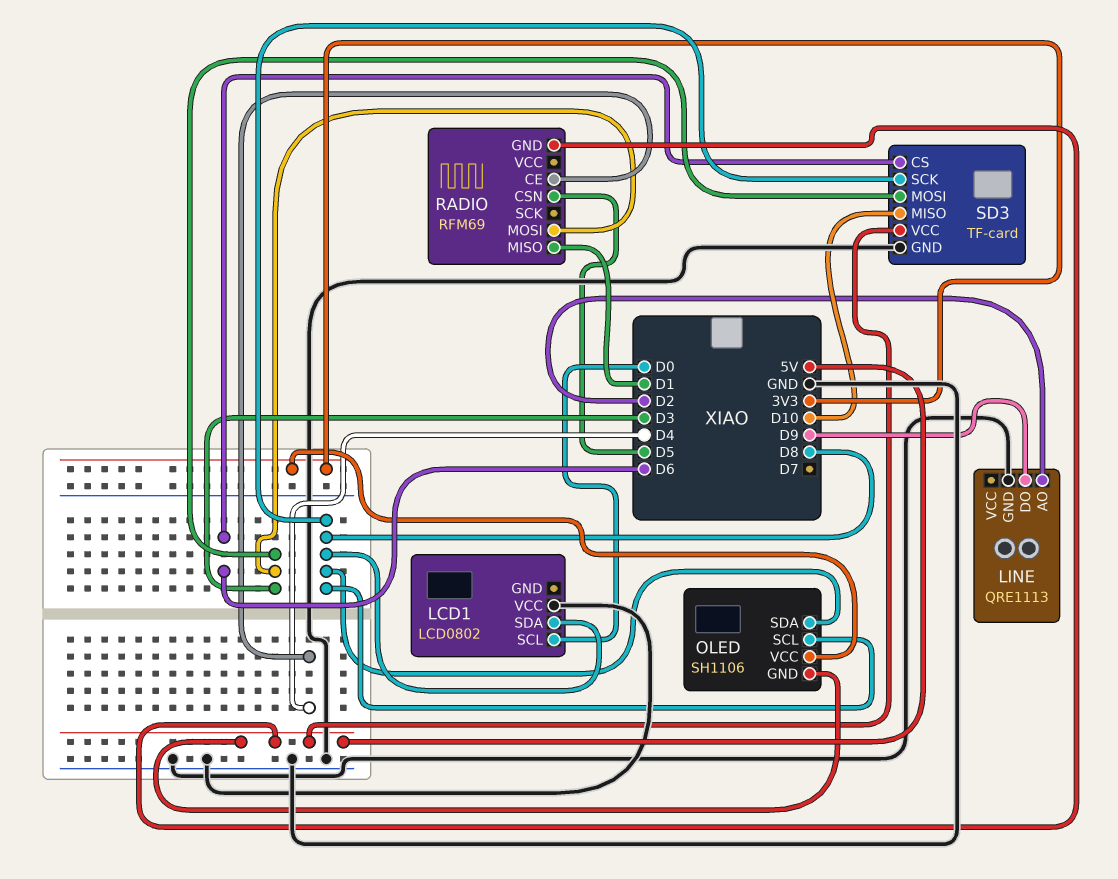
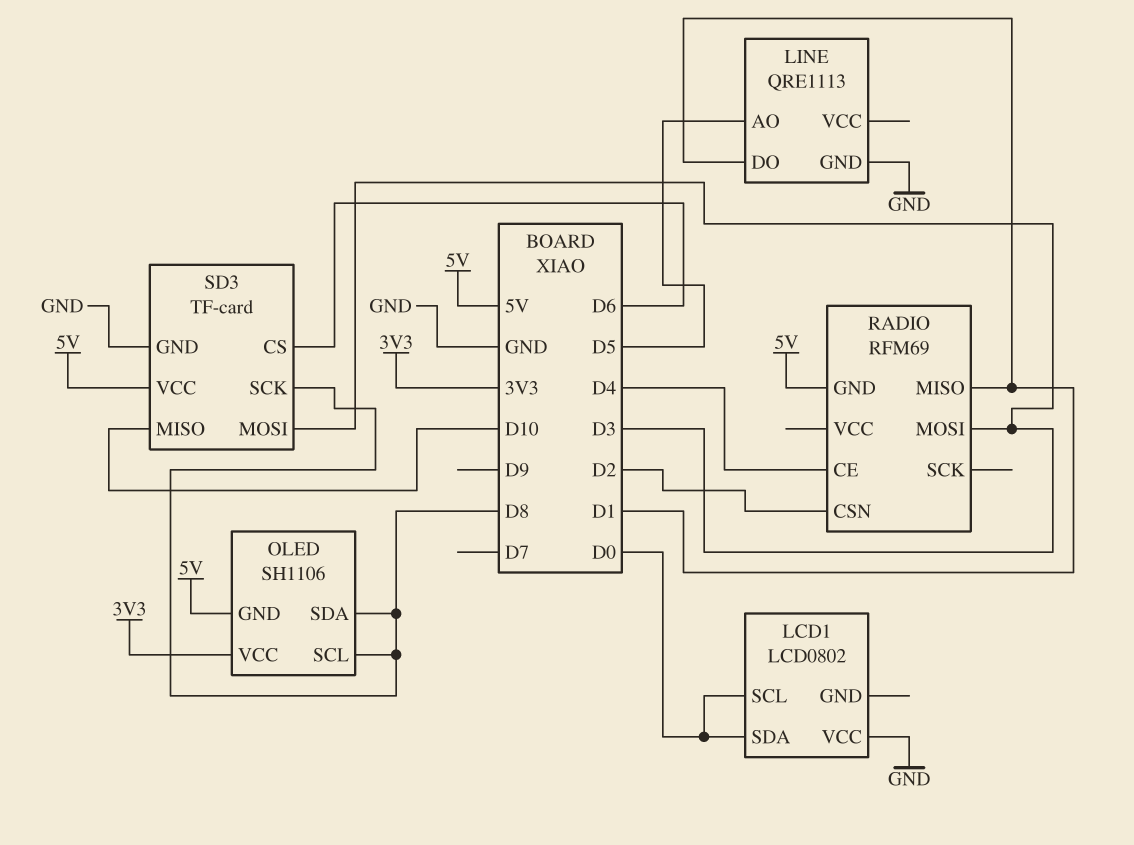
LCD1 pin SDA: D8 -> D0
LINE pin AO: D2 -> D5
LINE pin DO: D9 -> D1
RADIO pin CSN: D5 -> D2

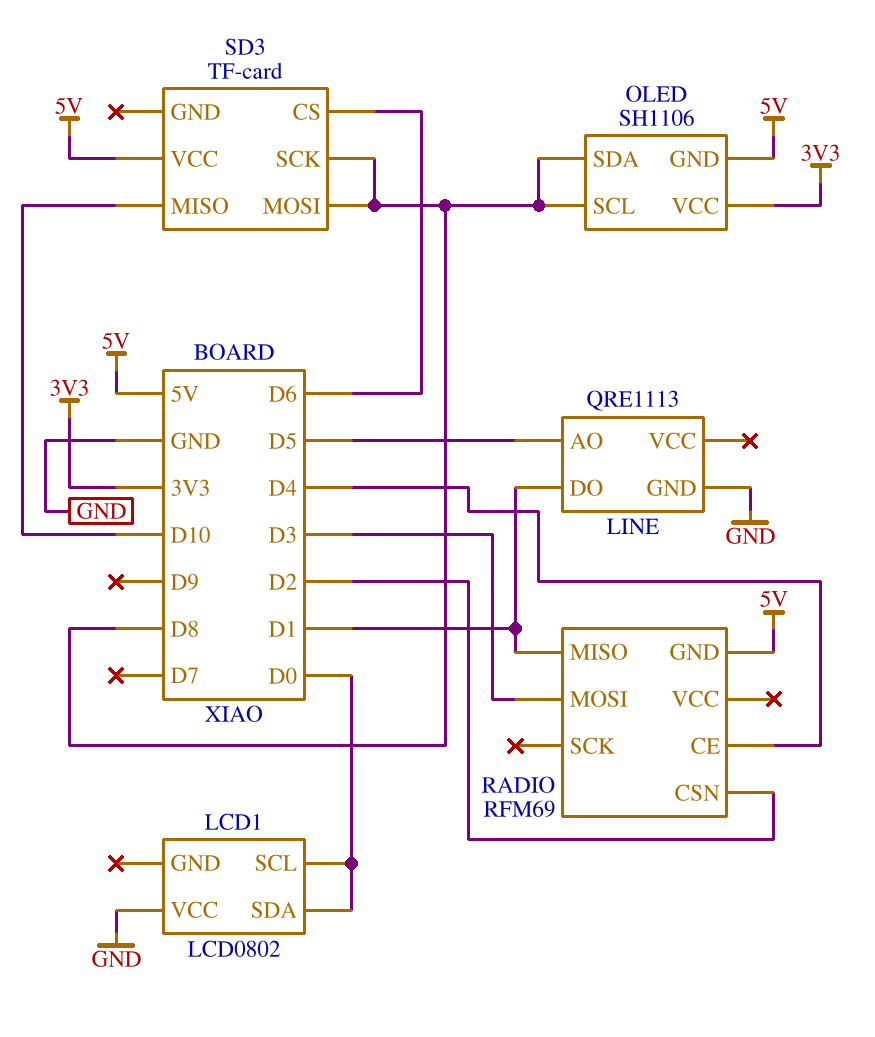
SD3 pin GND: GND -> none
SD3 pin MOSI: D3 -> D8

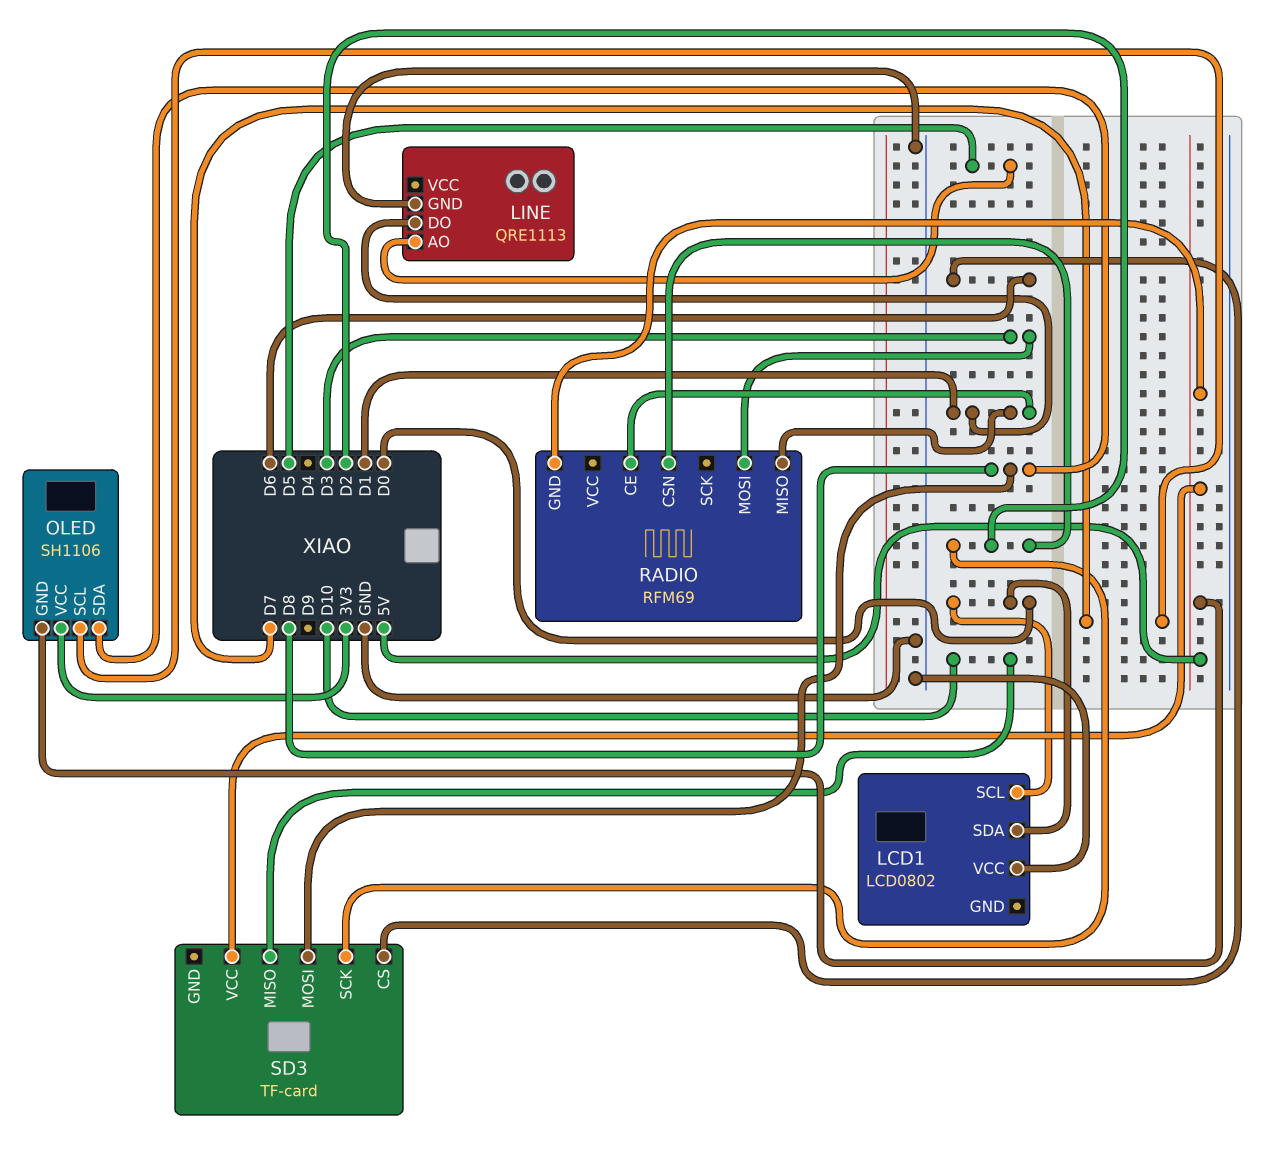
OLED pin SCL: D8 -> D7
RADIO pin CE: D4 -> D1
SD3 pin SCK: D8 -> D2

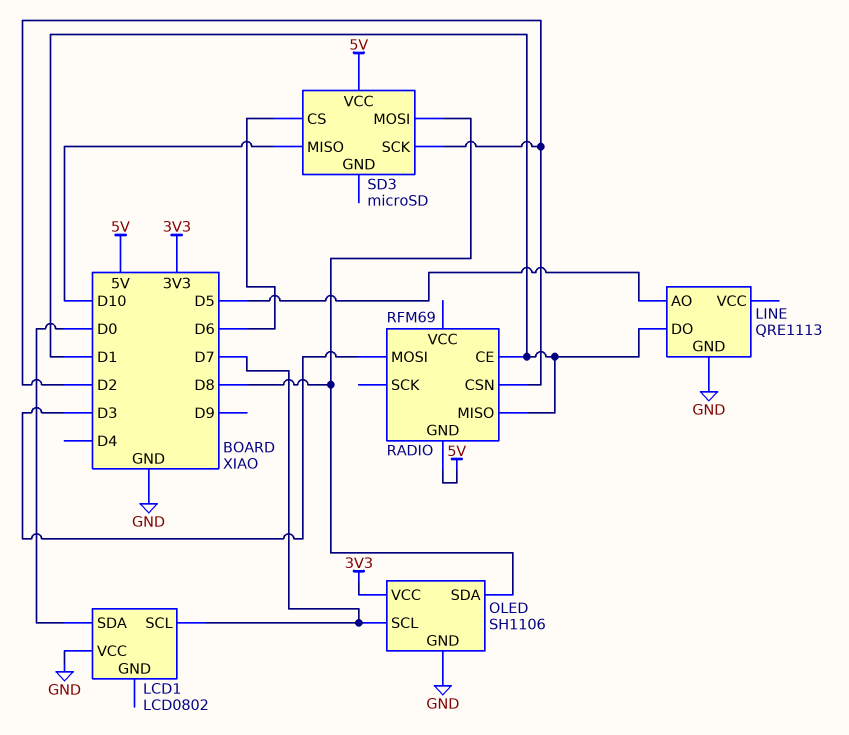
LCD1 pin SCL: D0 -> D7
OLED pin GND: 5V -> GND
SD3: TF-card -> microSD

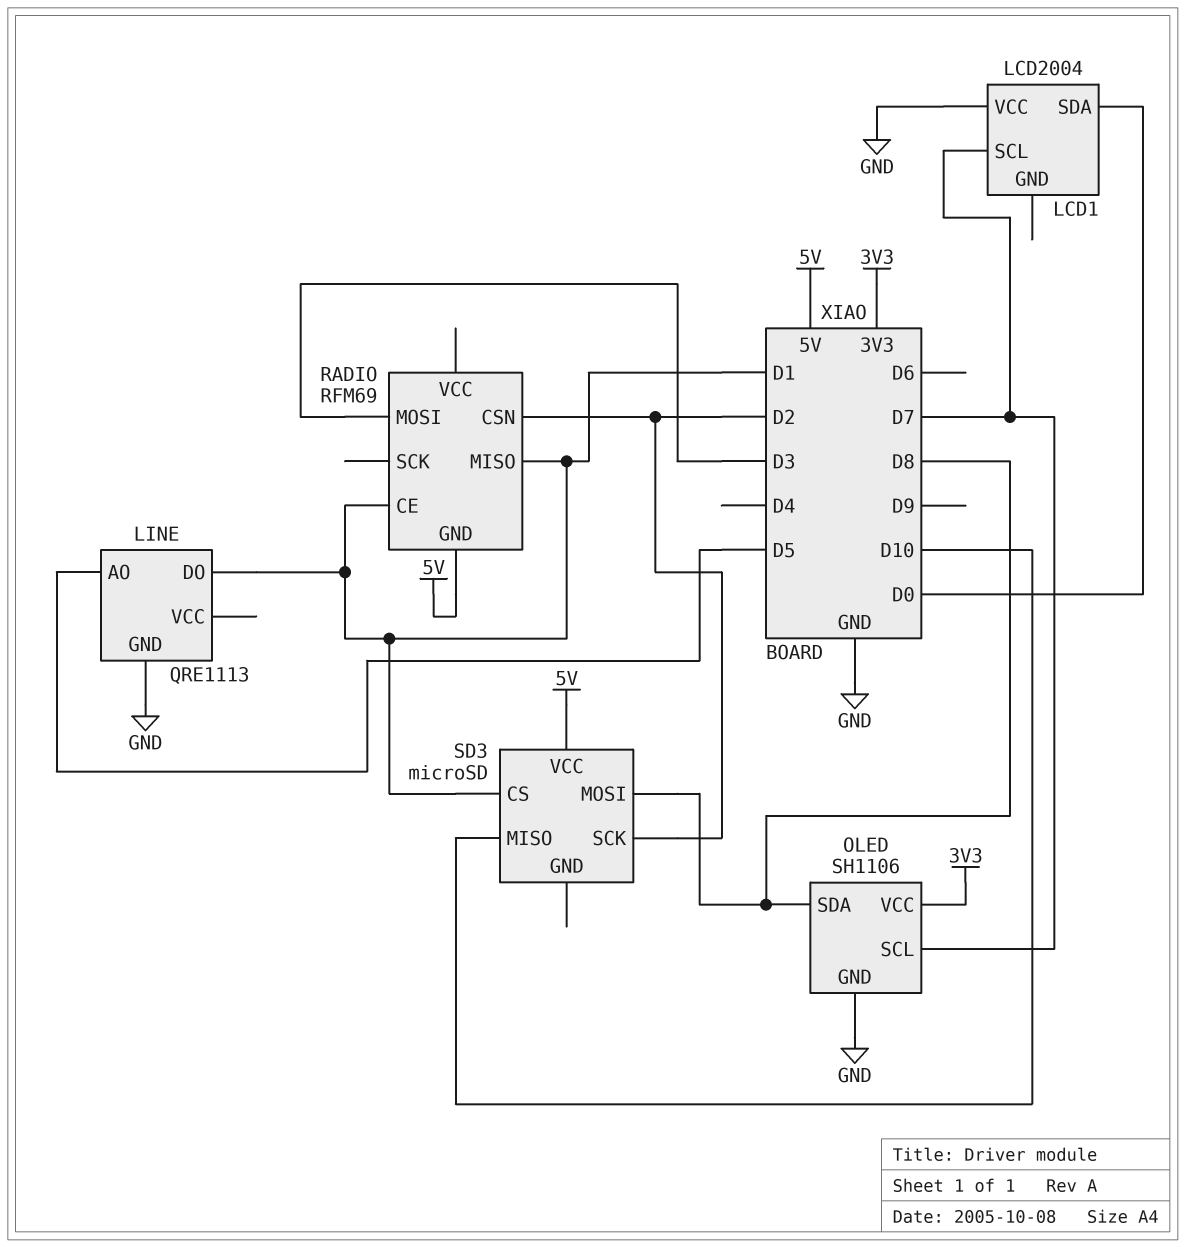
LCD1: LCD0802 -> LCD2004
SD3 pin CS: D6 -> D1

